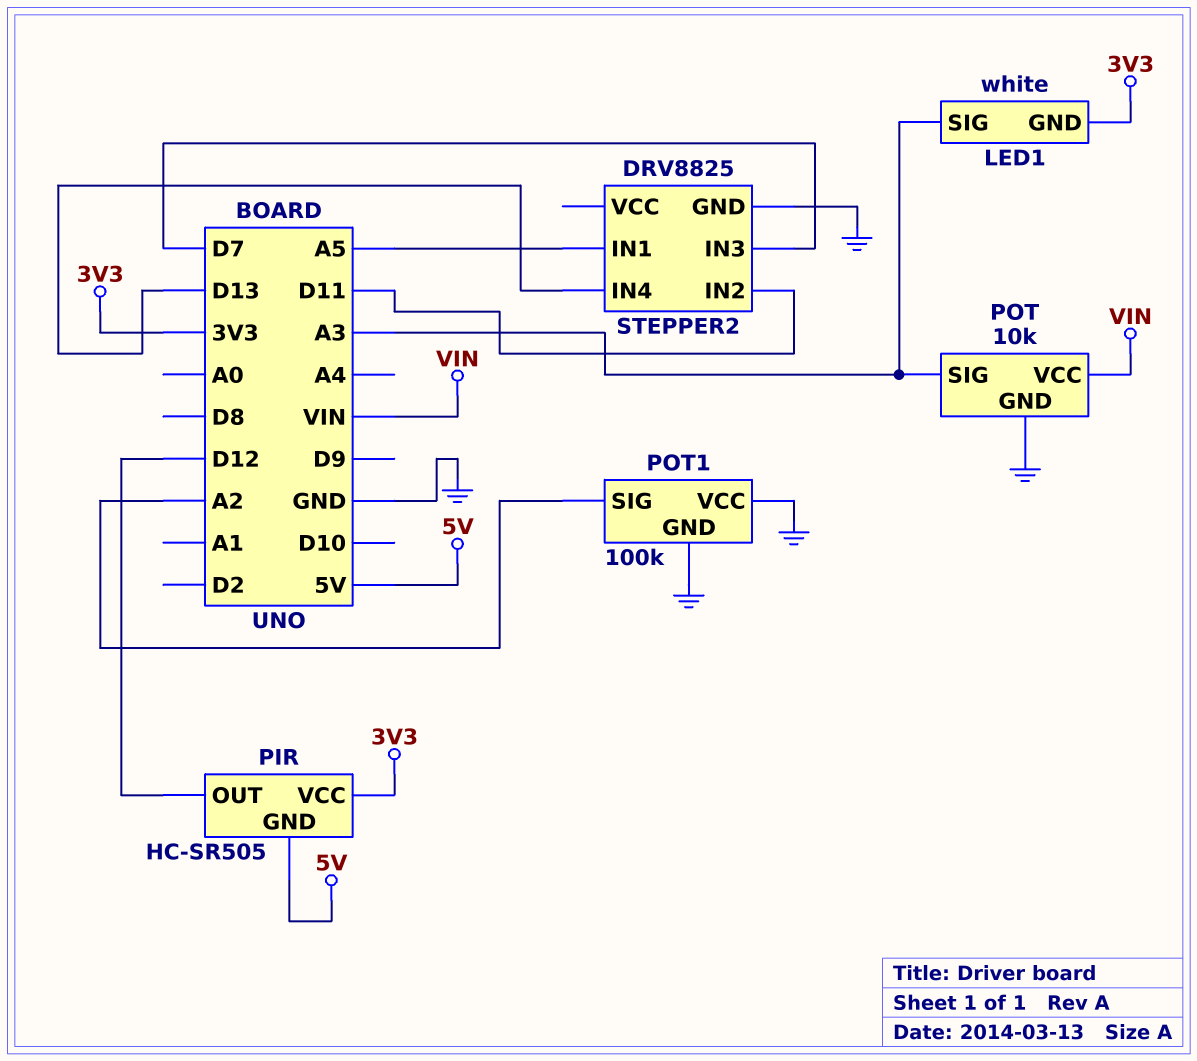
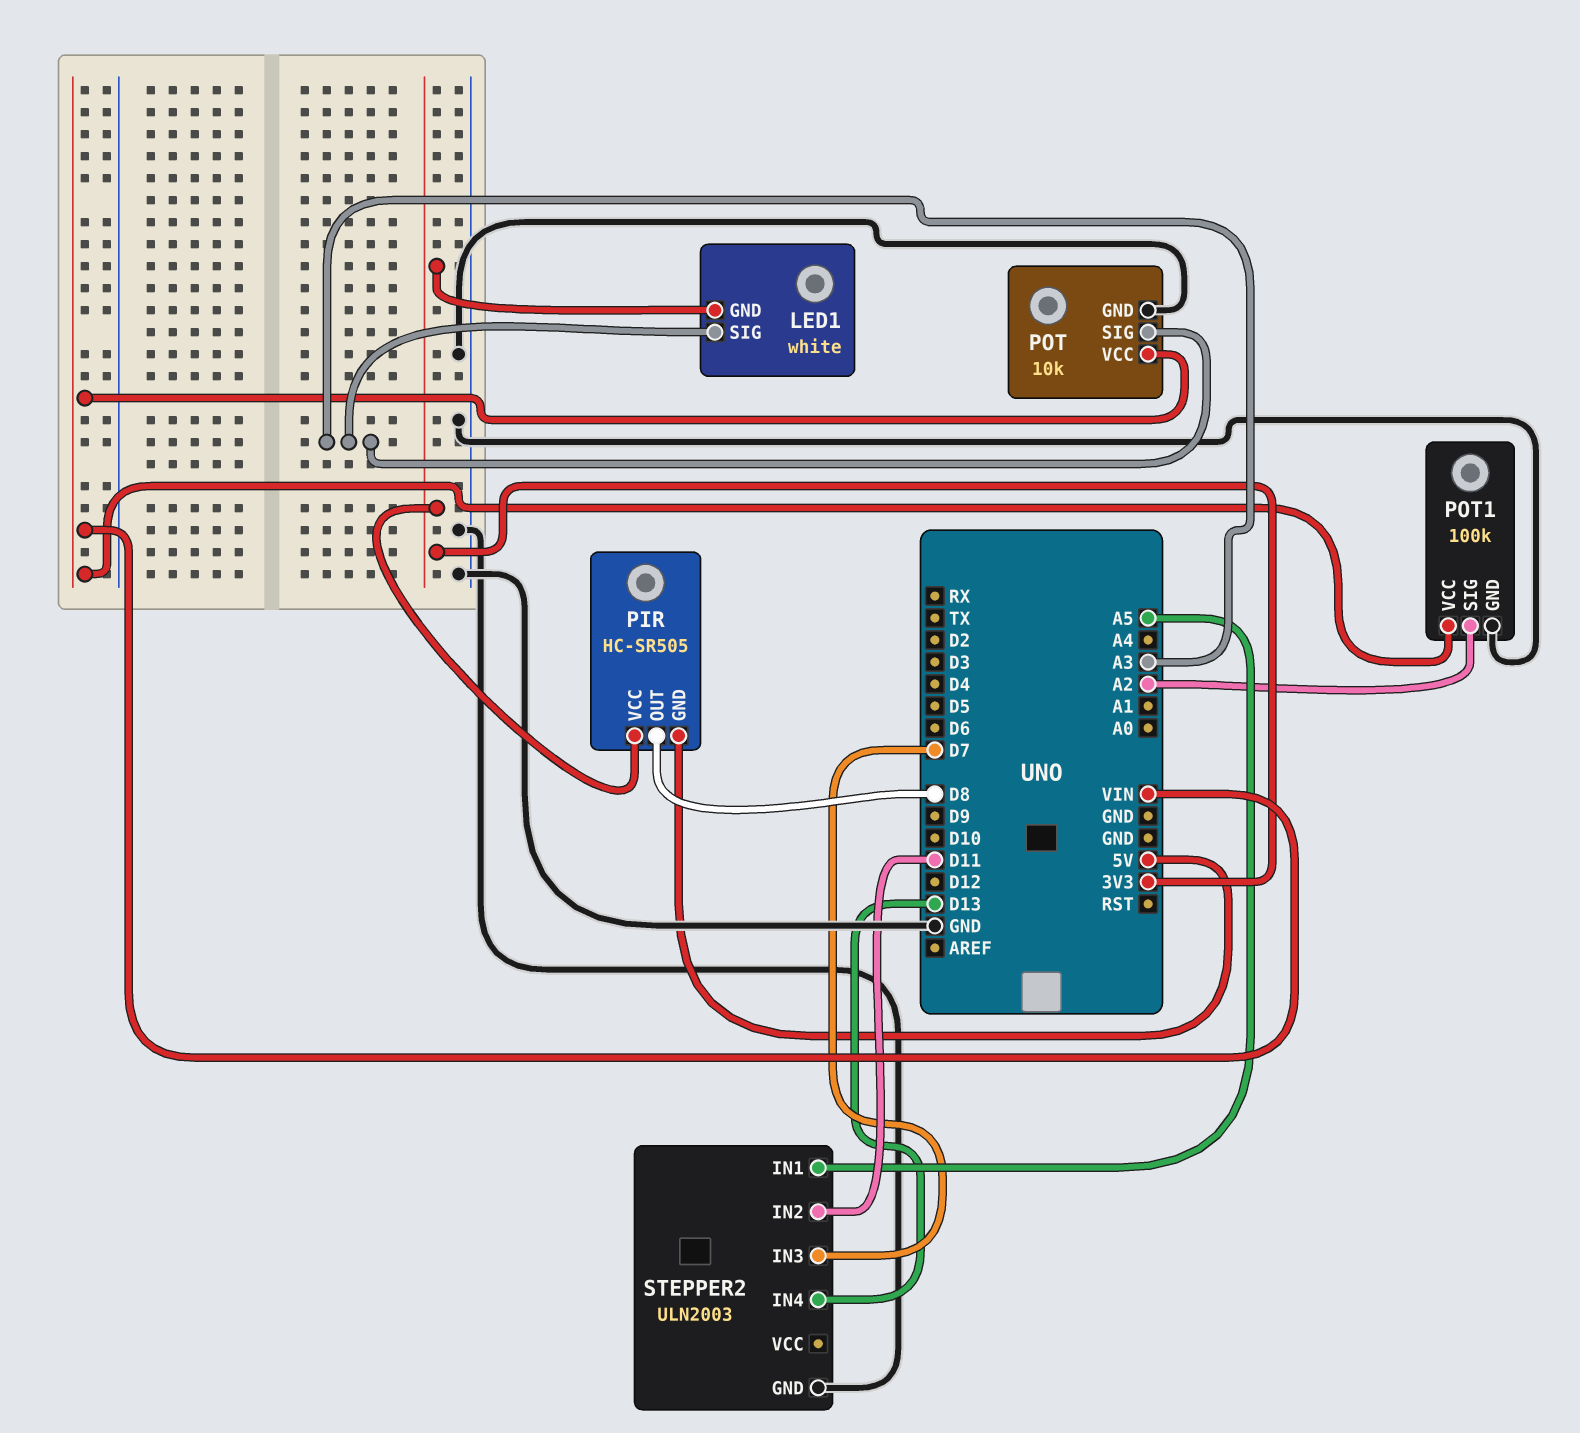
PIR pin OUT: D12 -> D8
POT1 pin VCC: GND -> VIN
STEPPER2: DRV8825 -> ULN2003

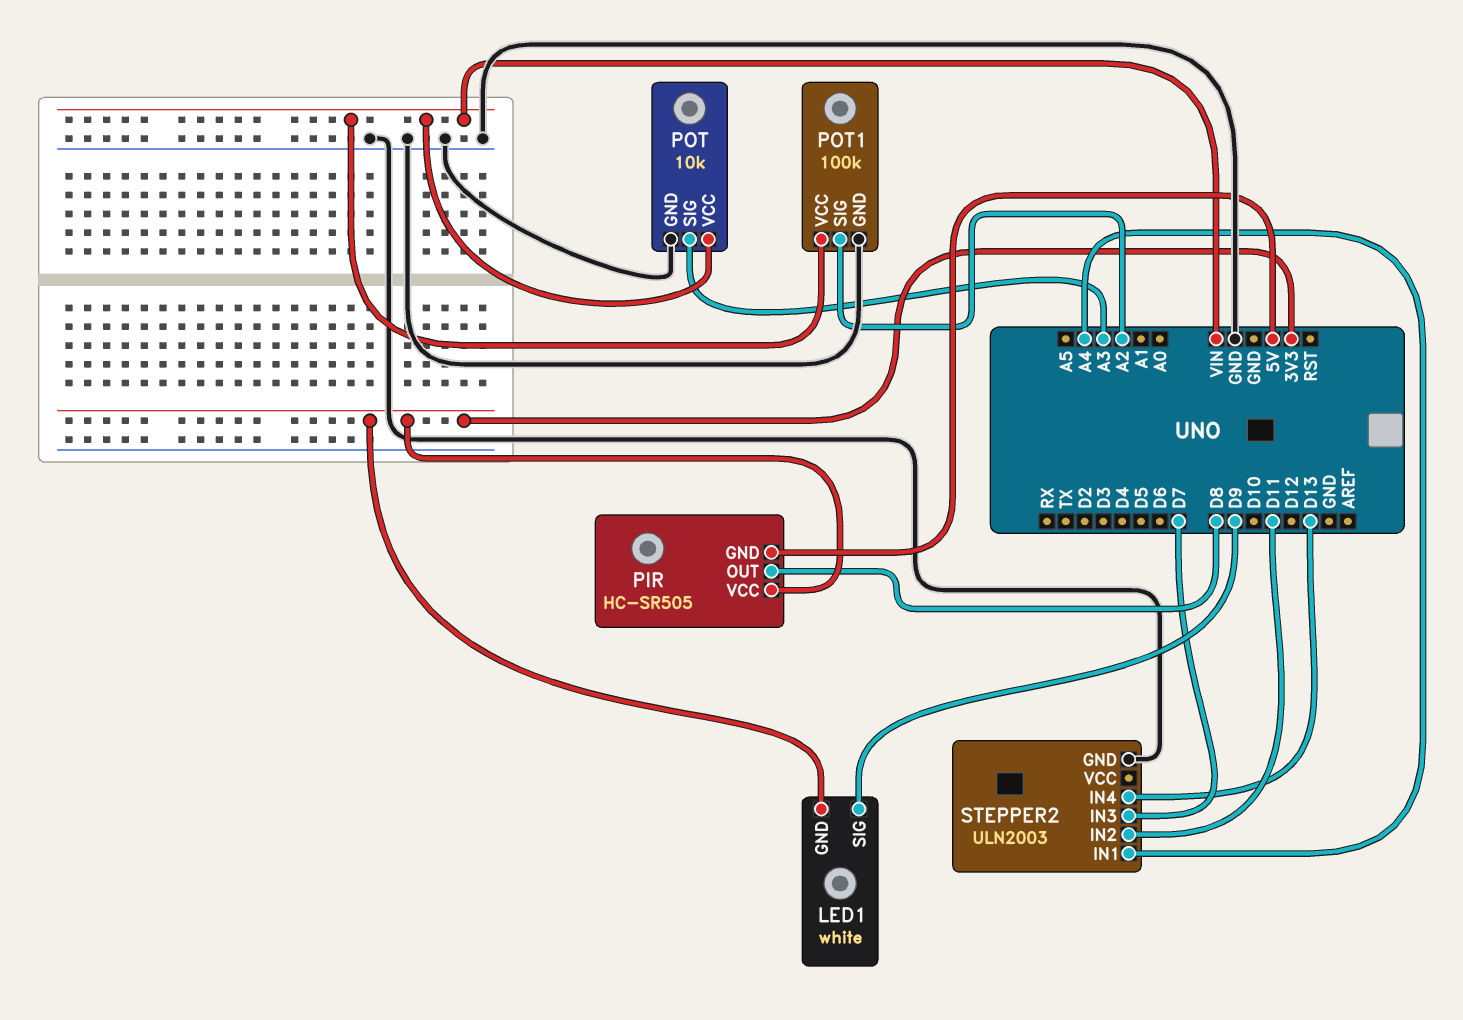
LED1 pin SIG: A3 -> D9
STEPPER2 pin IN1: A5 -> A4

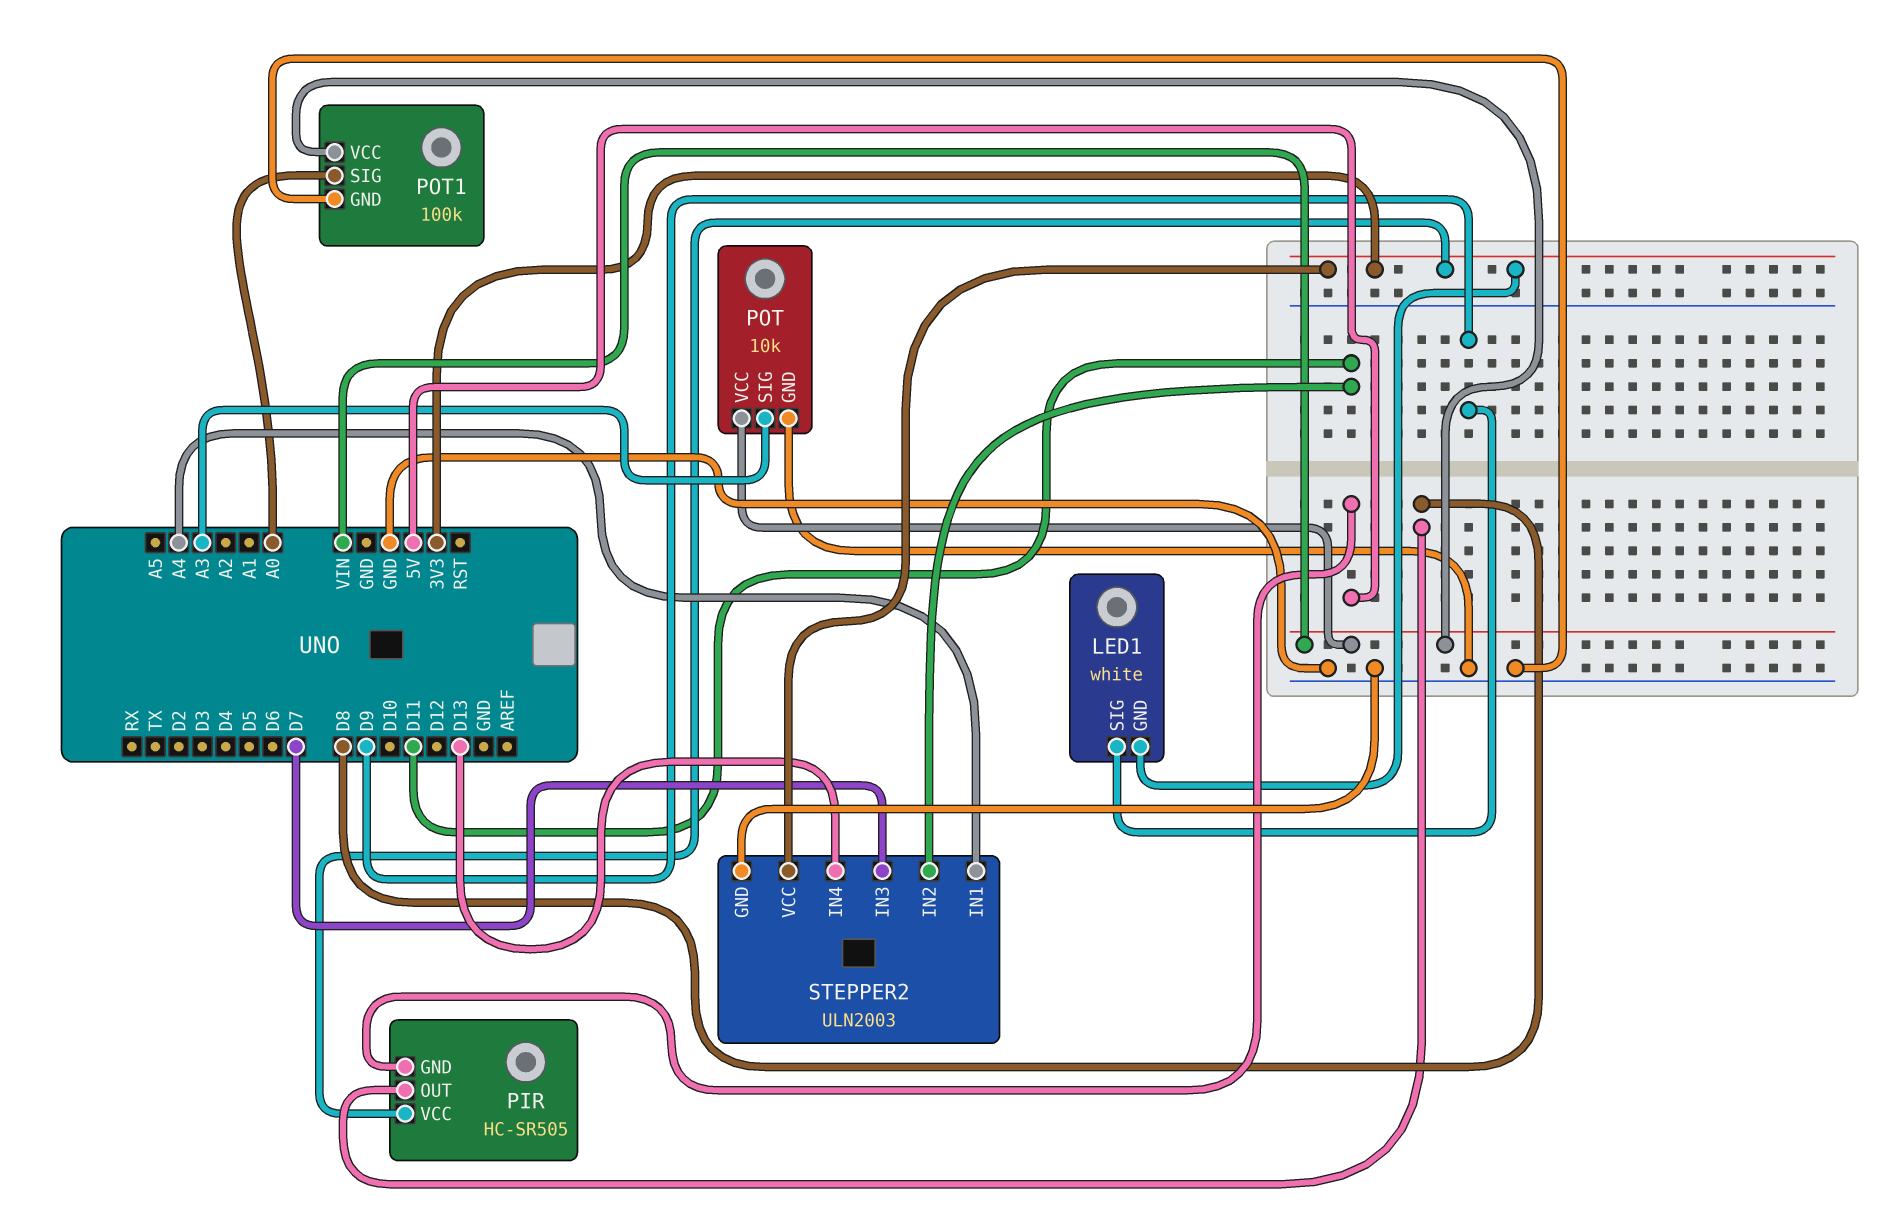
POT1 pin SIG: A2 -> A0
STEPPER2 pin VCC: none -> 3V3

